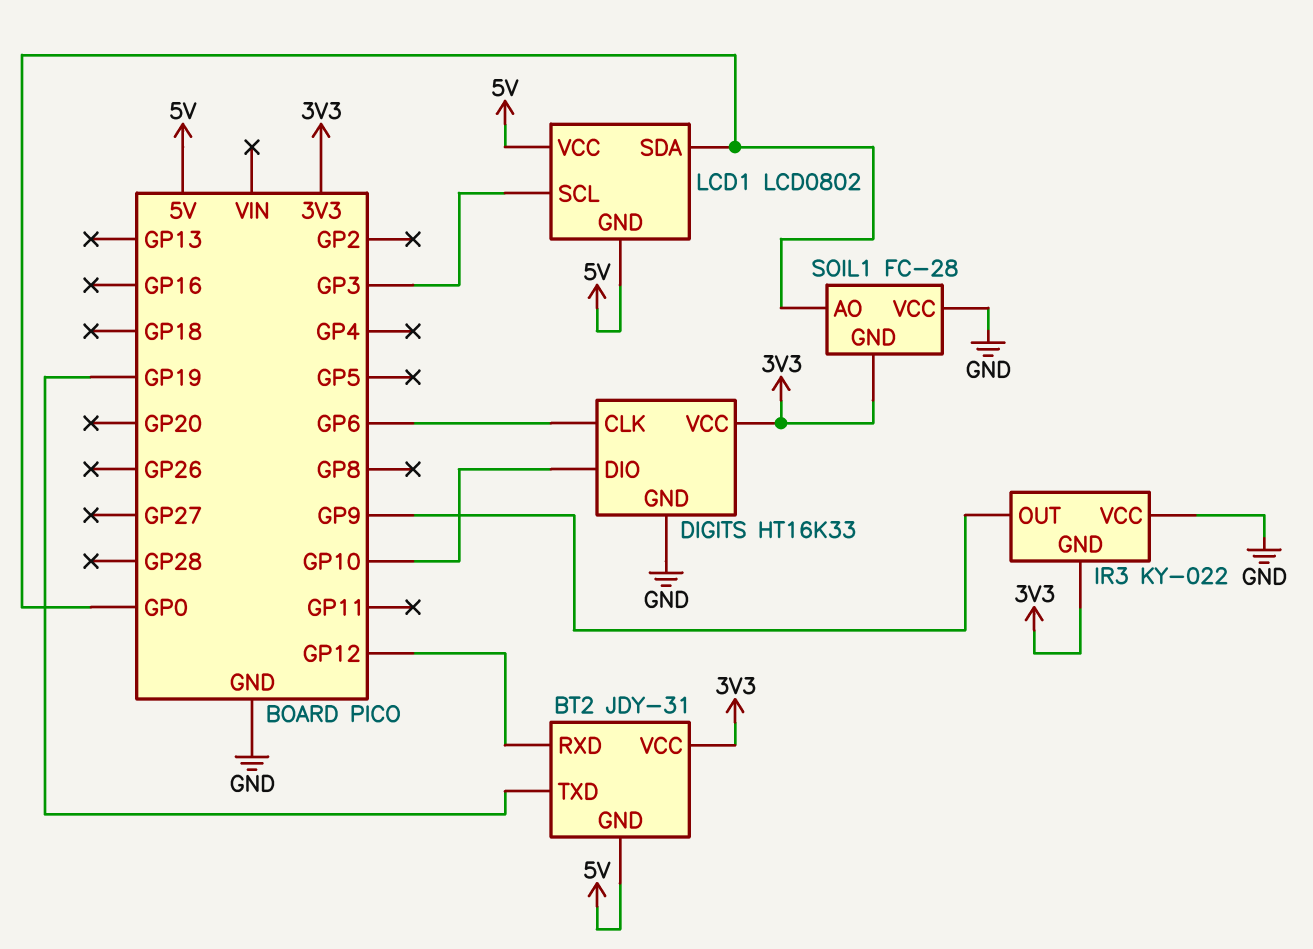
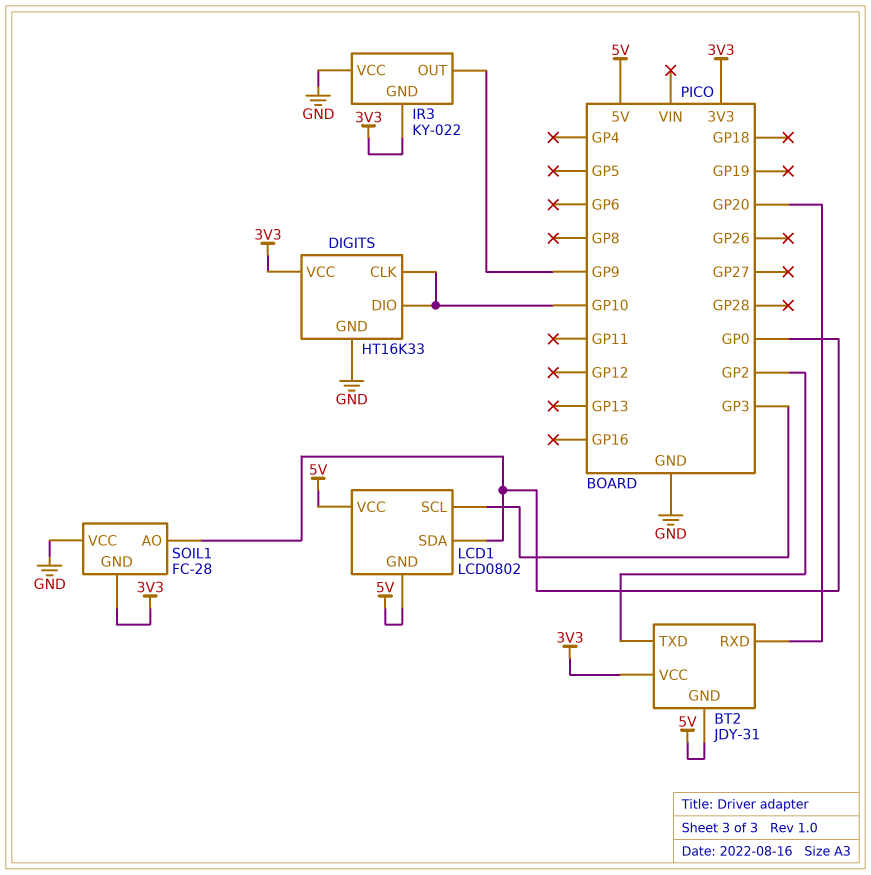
BT2 pin RXD: GP12 -> GP20
BT2 pin TXD: GP19 -> GP2
DIGITS pin CLK: GP6 -> GP10

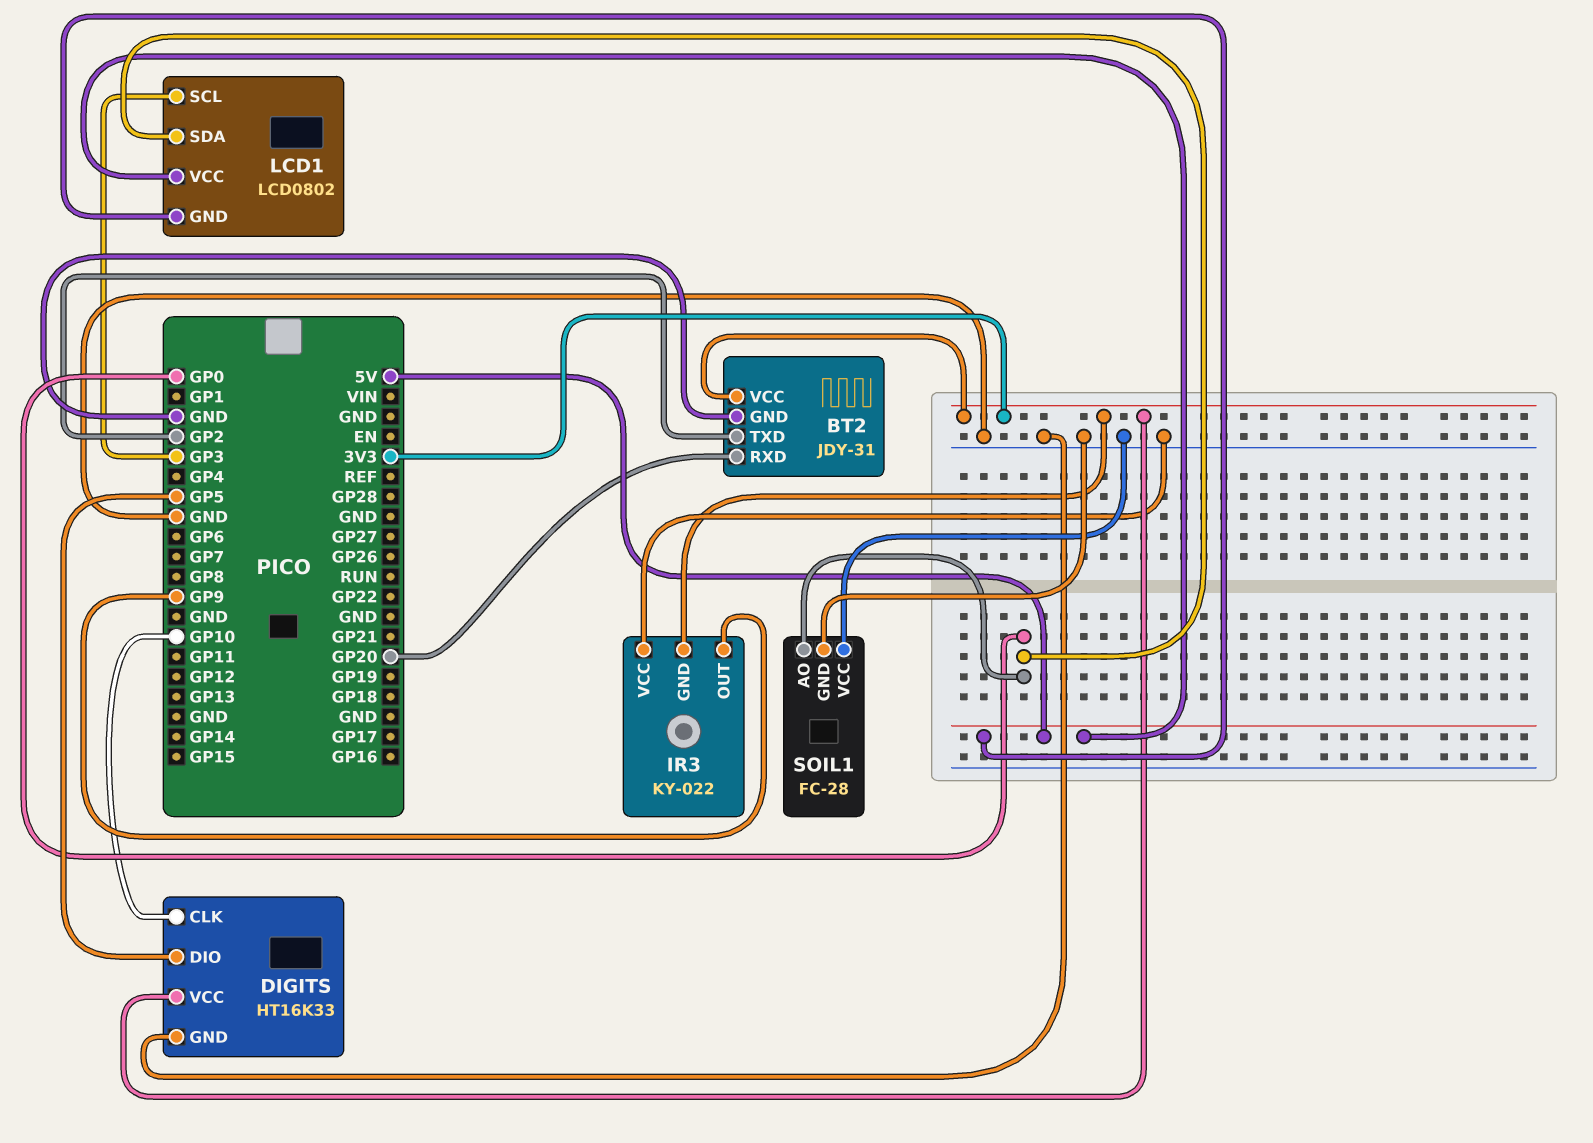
BT2 pin GND: 5V -> GND
DIGITS pin DIO: GP10 -> GP5
SOIL1 pin GND: 3V3 -> GND

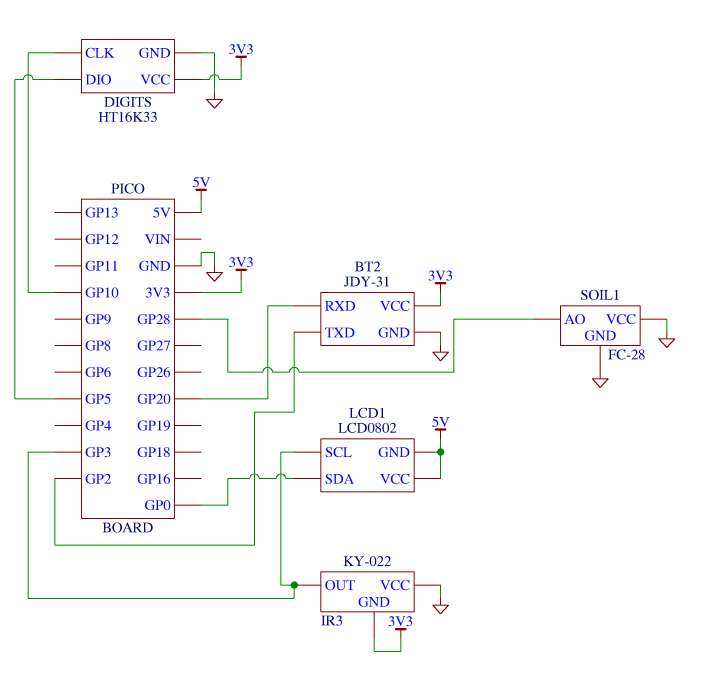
IR3 pin OUT: GP9 -> GP3
SOIL1 pin AO: GP0 -> GP28

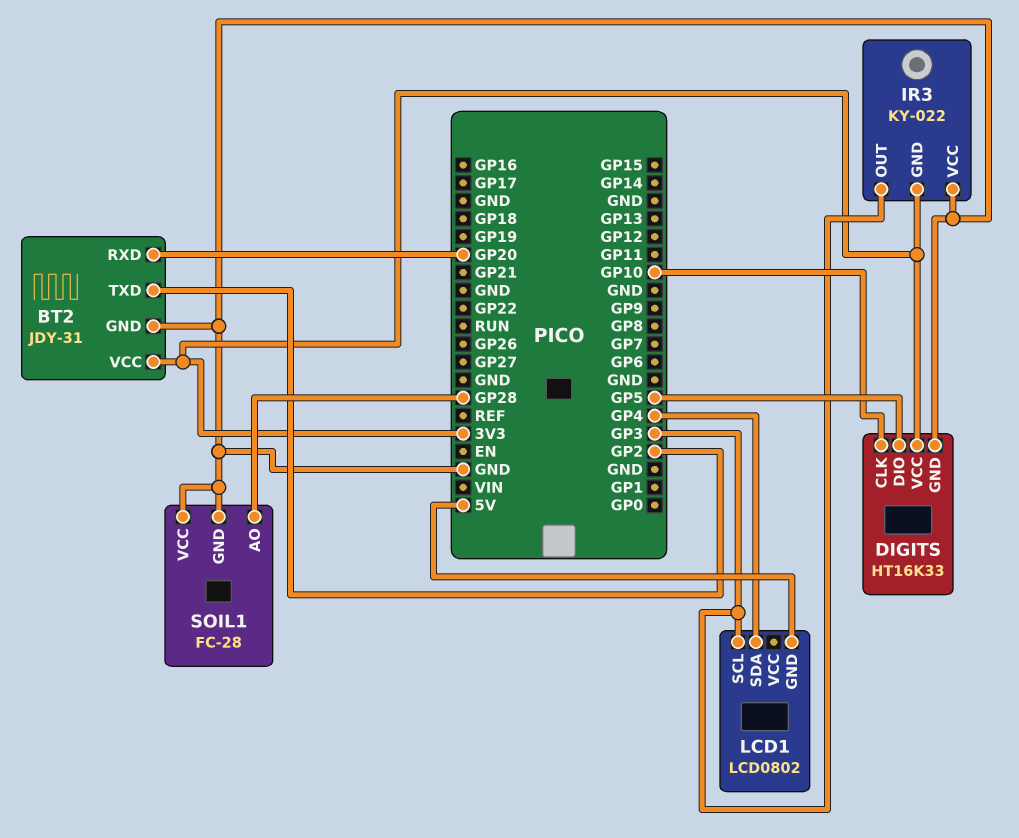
LCD1 pin SDA: GP0 -> GP4
LCD1 pin VCC: 5V -> none

